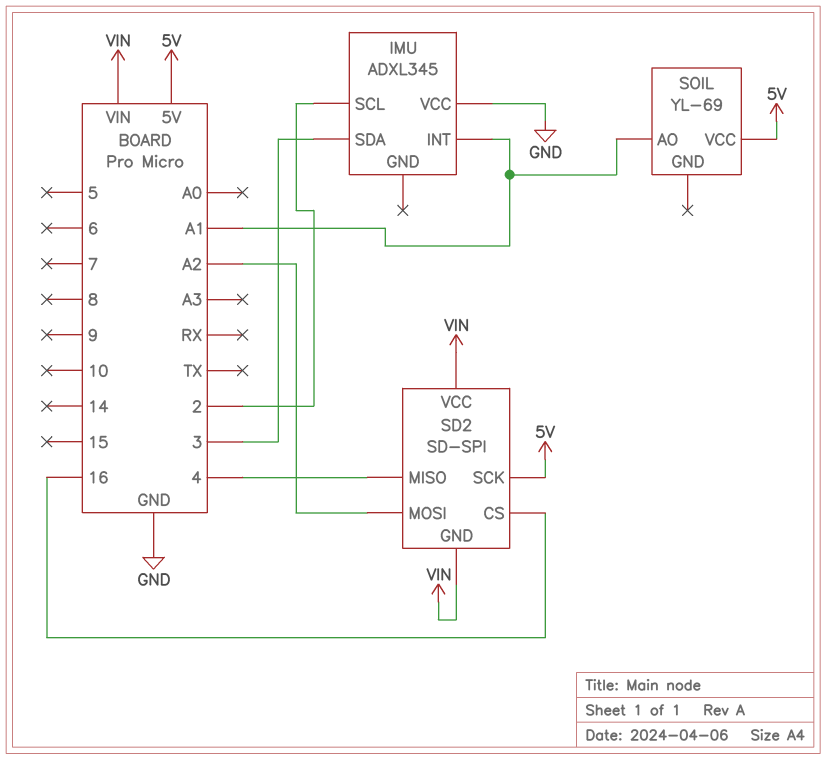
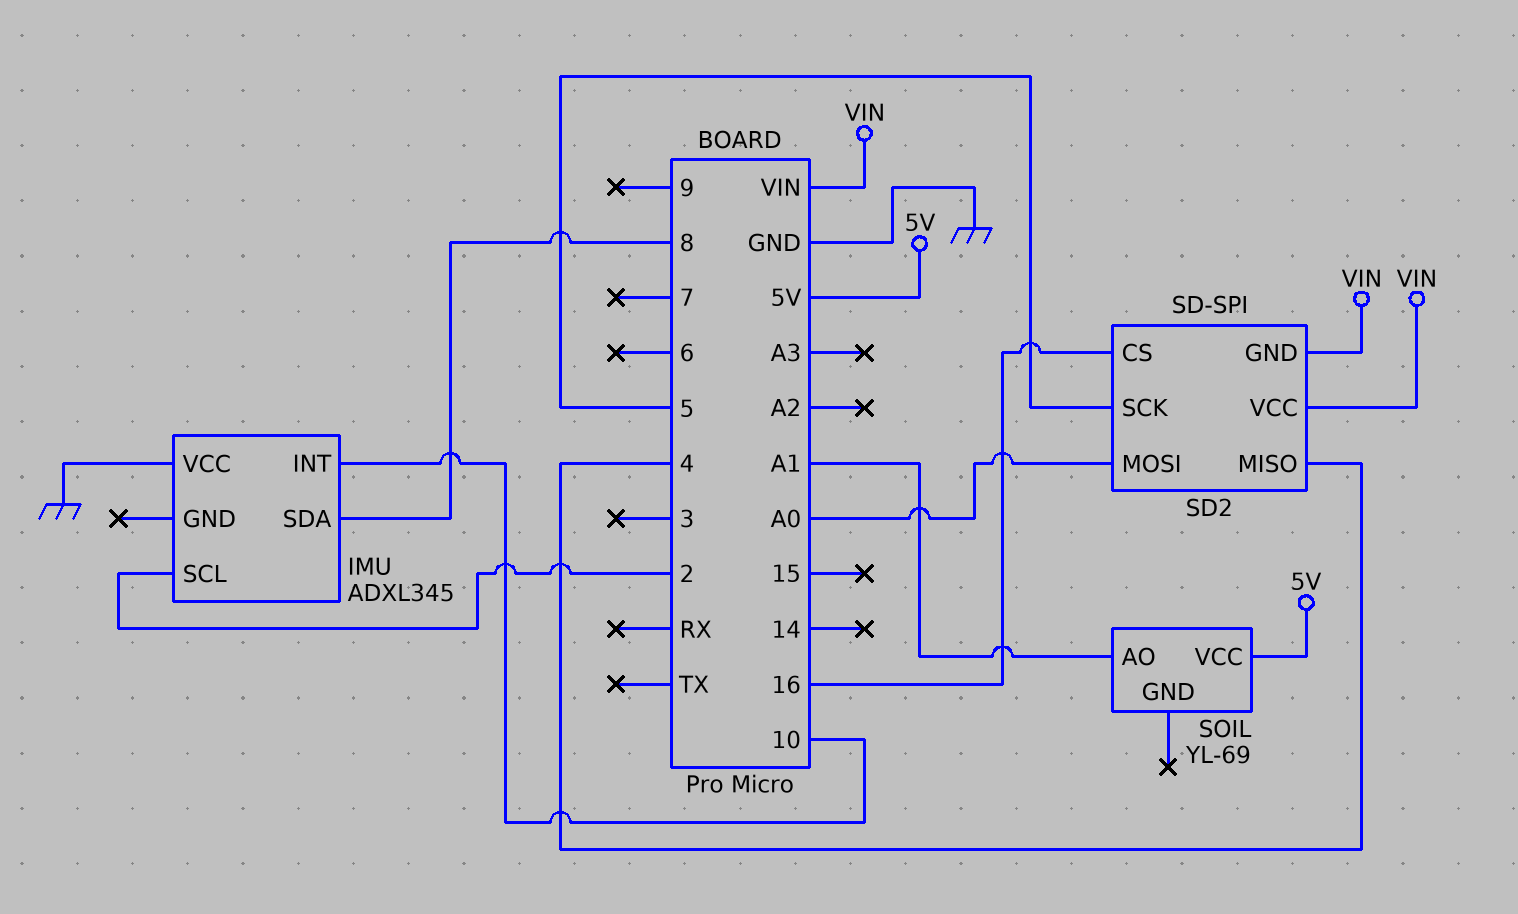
IMU pin INT: A1 -> 10
IMU pin SDA: 3 -> 8
SD2 pin MOSI: A2 -> A0
SD2 pin SCK: 5V -> 5

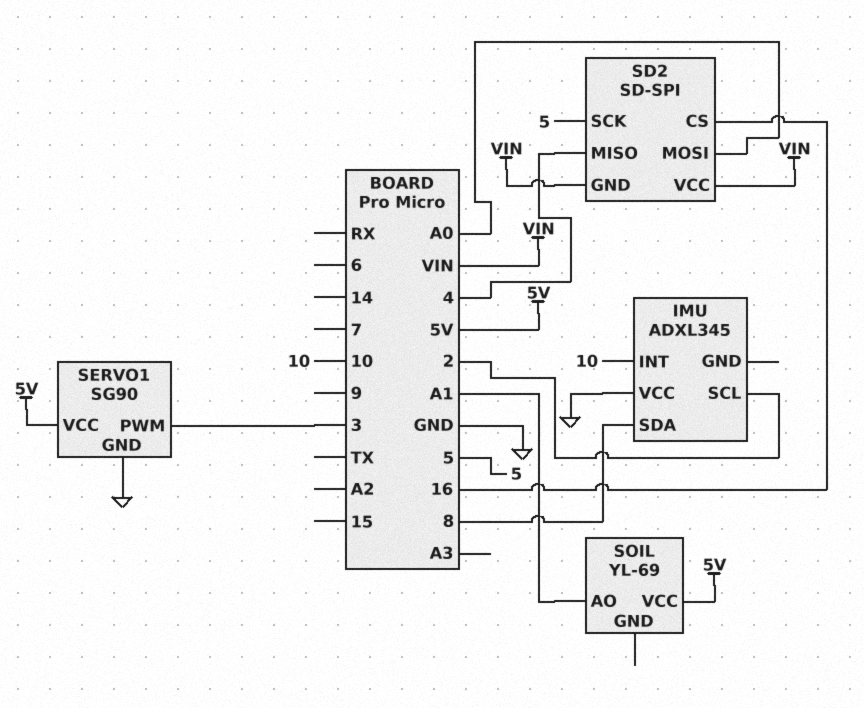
SERVO1: none -> SG90
SERVO1 pin GND: none -> GND
SERVO1 pin PWM: none -> 3
SERVO1 pin VCC: none -> 5V

